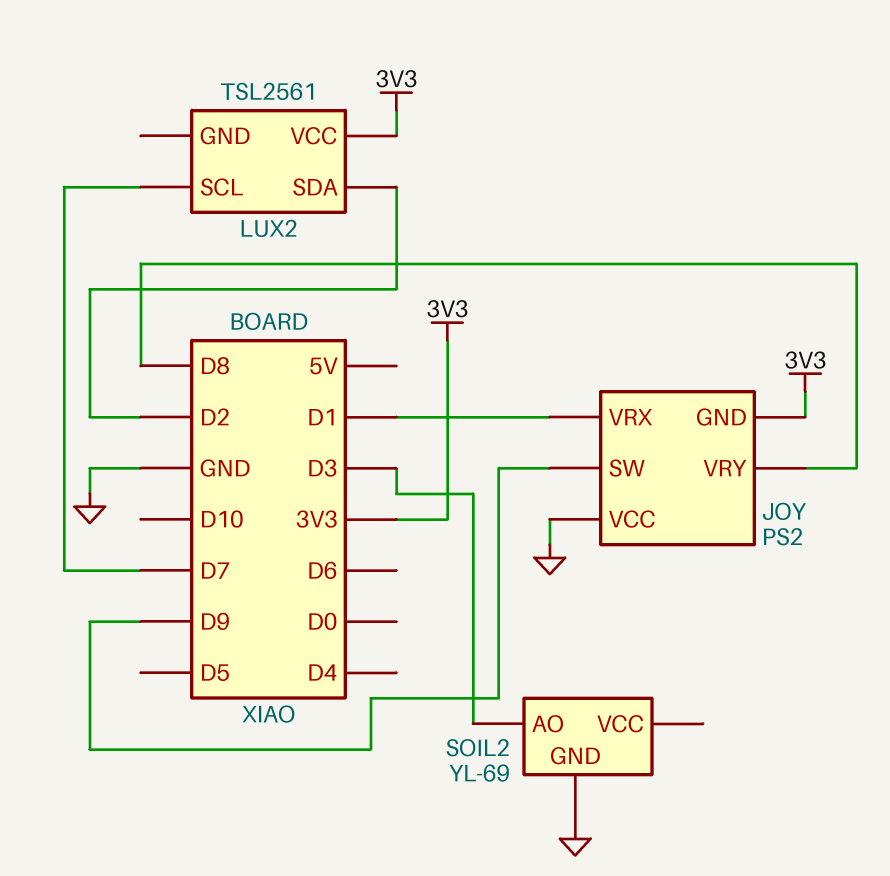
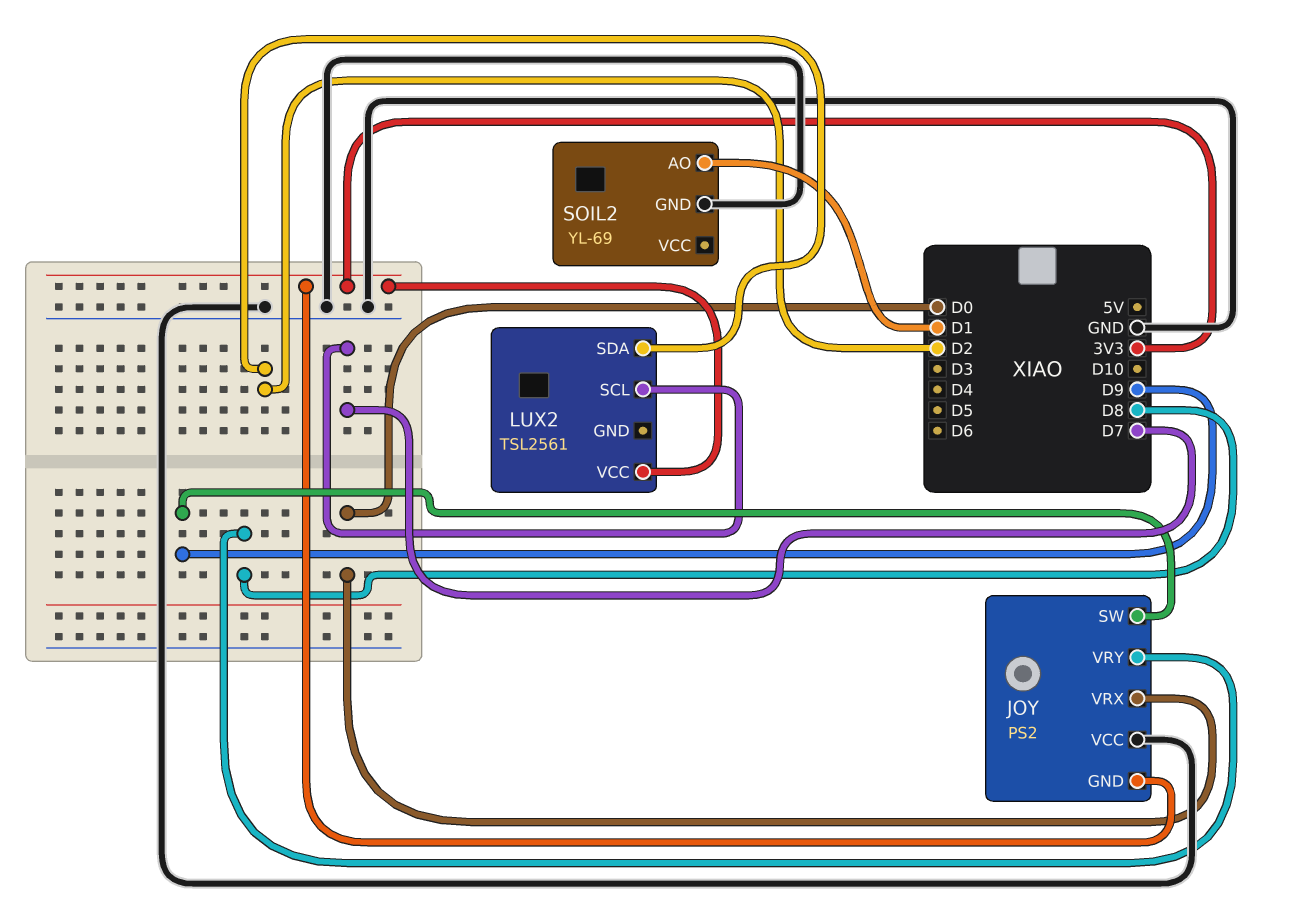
JOY pin VRX: D1 -> D0
SOIL2 pin AO: D3 -> D1

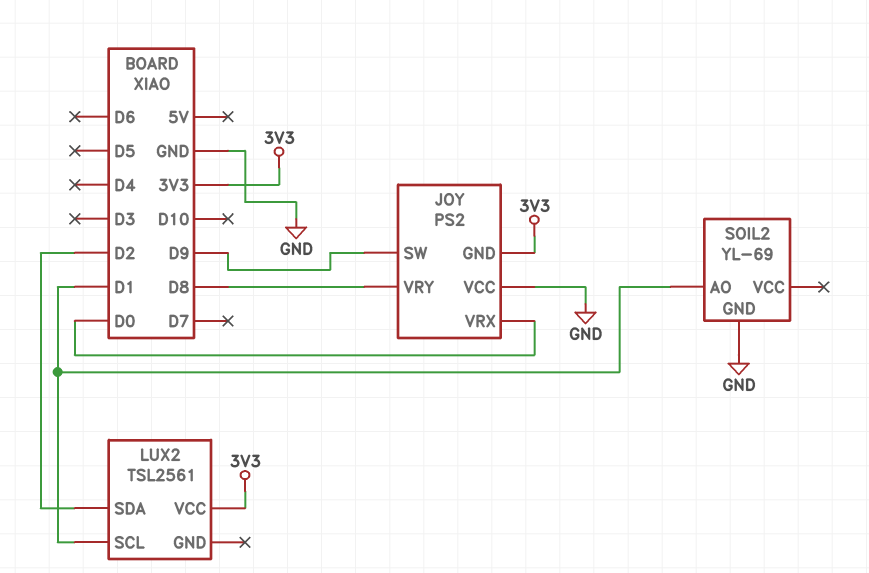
LUX2 pin SCL: D7 -> D1

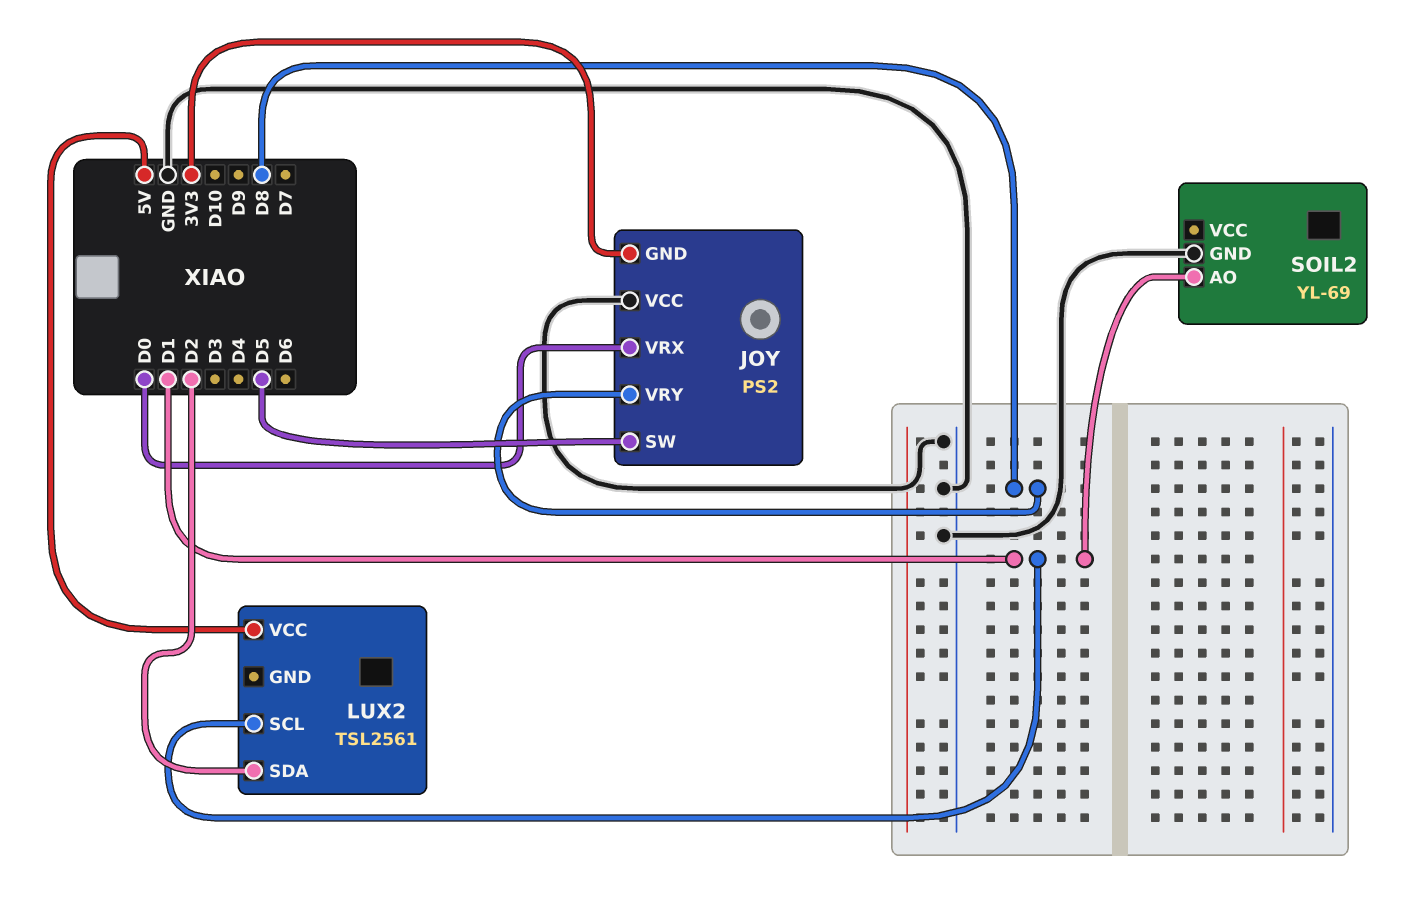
JOY pin SW: D9 -> D5
LUX2 pin VCC: 3V3 -> 5V

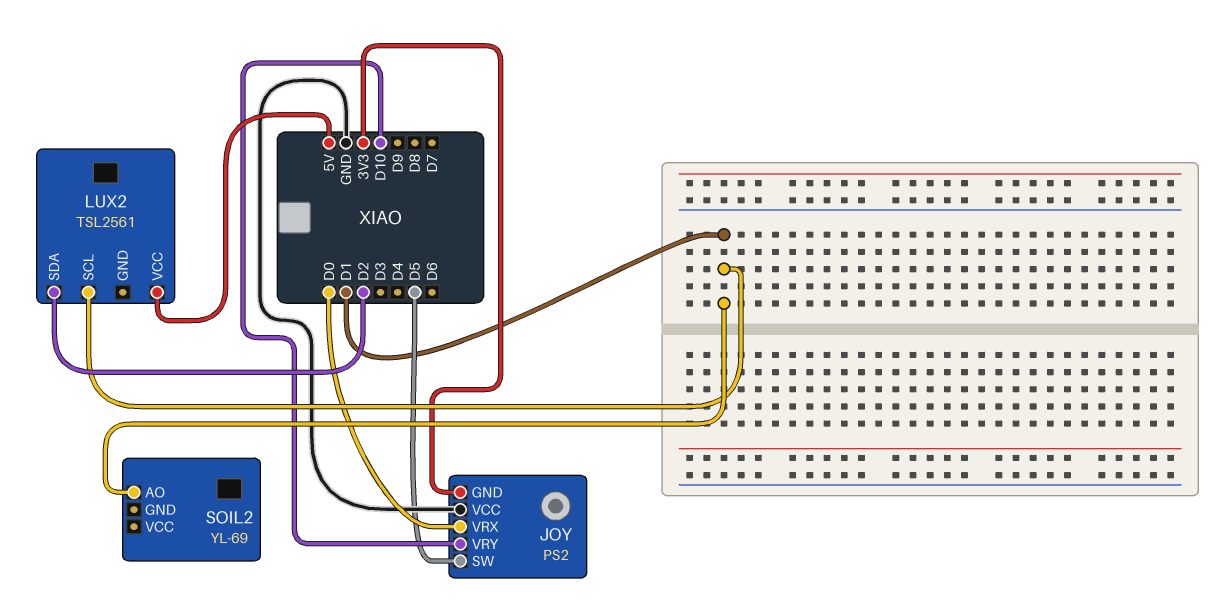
JOY pin VRY: D8 -> D10
SOIL2 pin GND: GND -> none

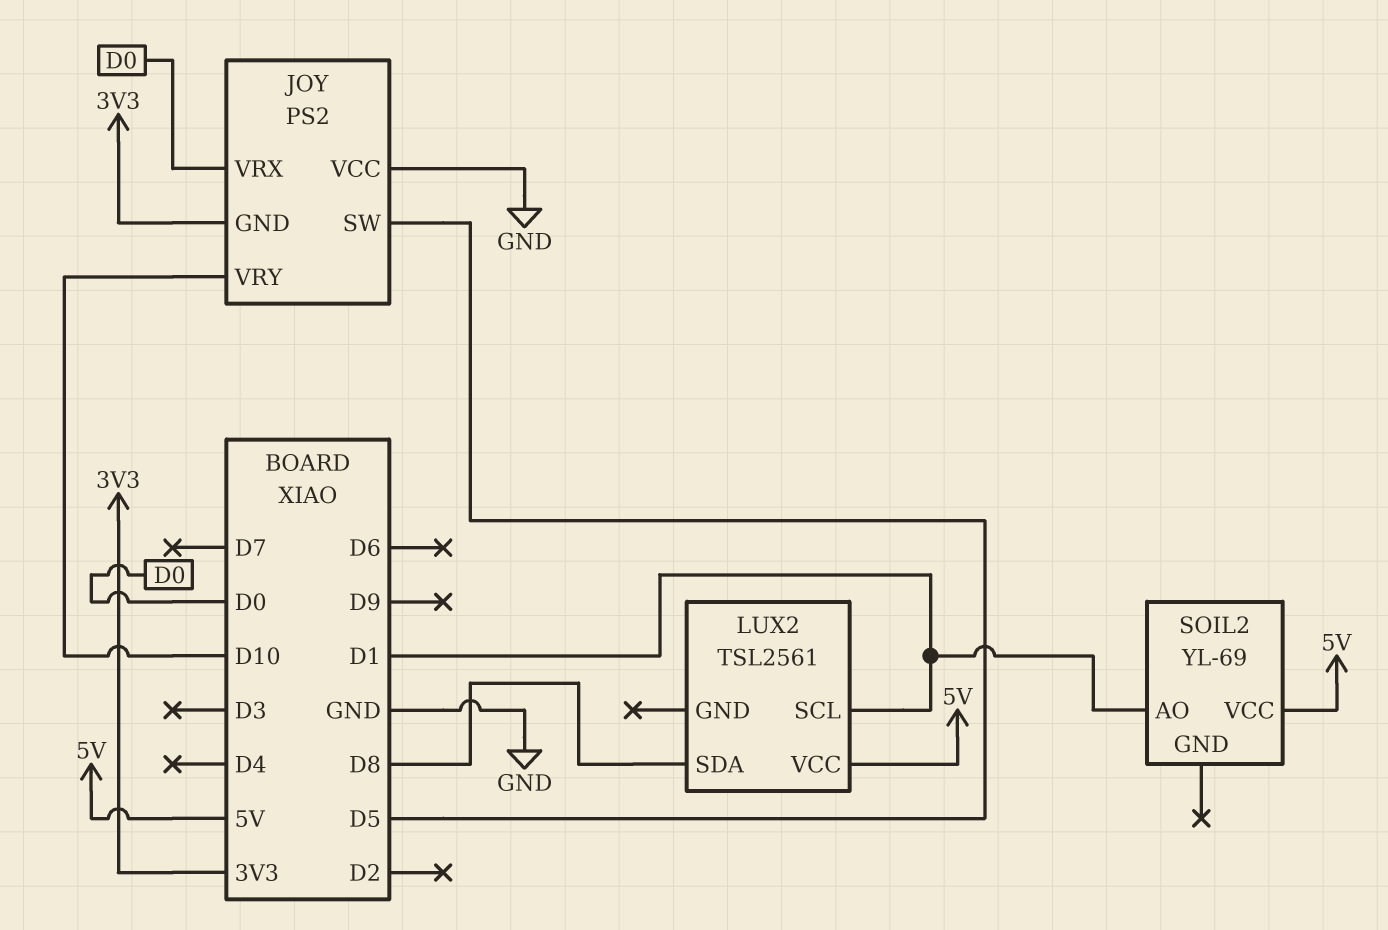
LUX2 pin SDA: D2 -> D8
SOIL2 pin VCC: none -> 5V

